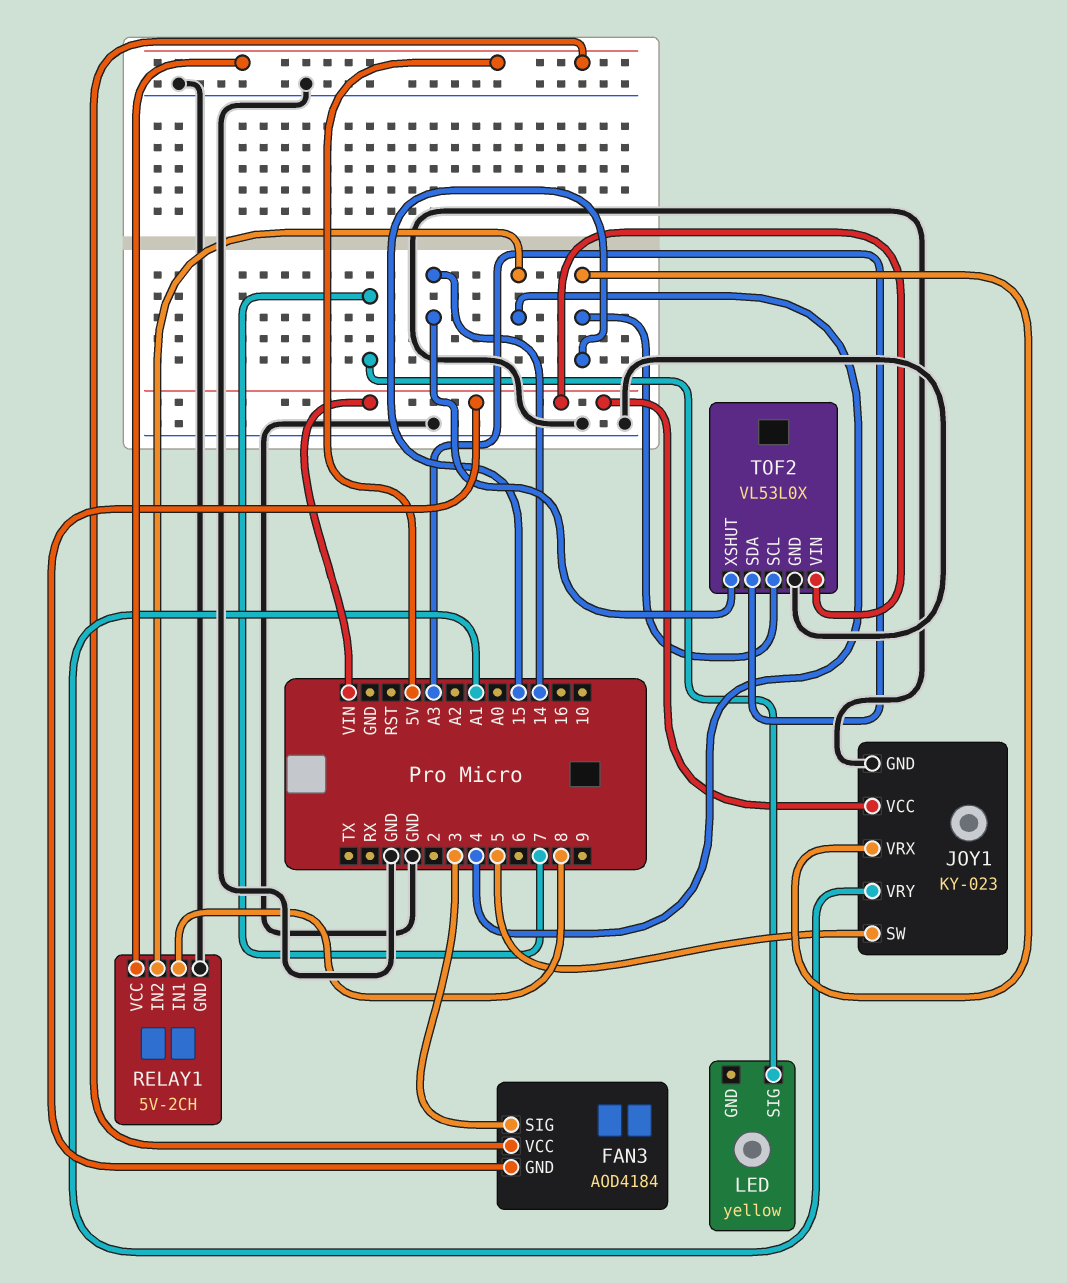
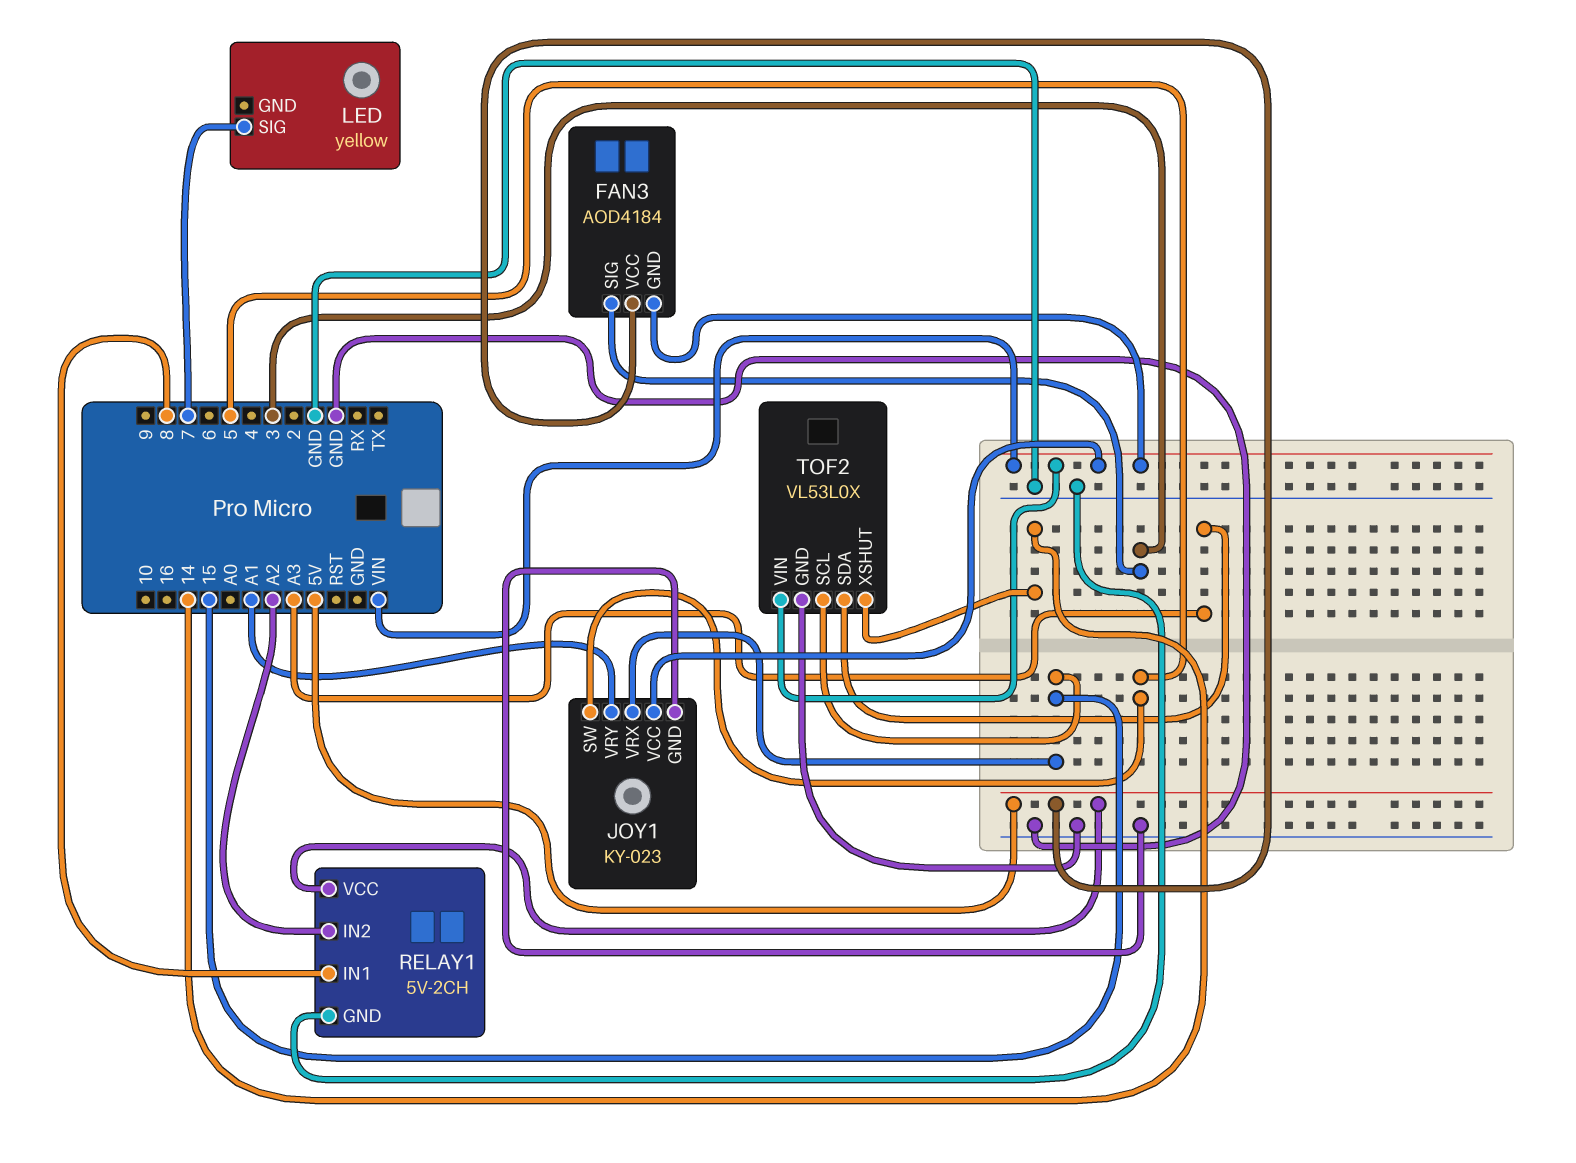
RELAY1 pin IN2: 4 -> A2

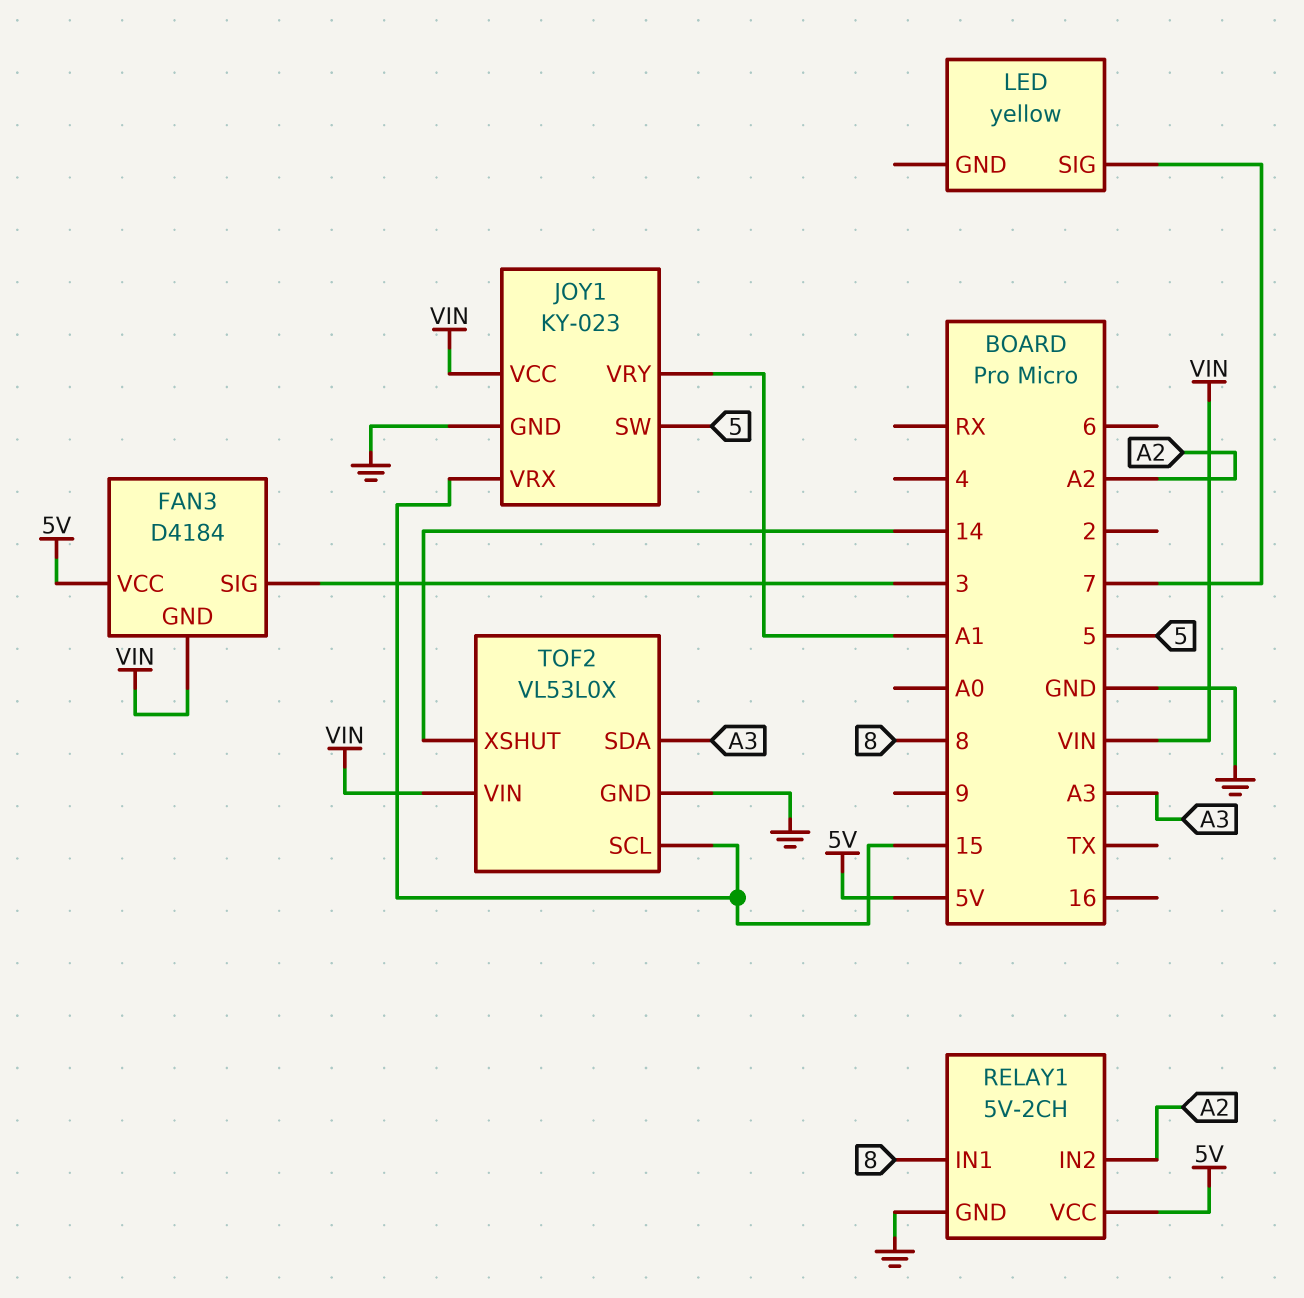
FAN3: AOD4184 -> D4184

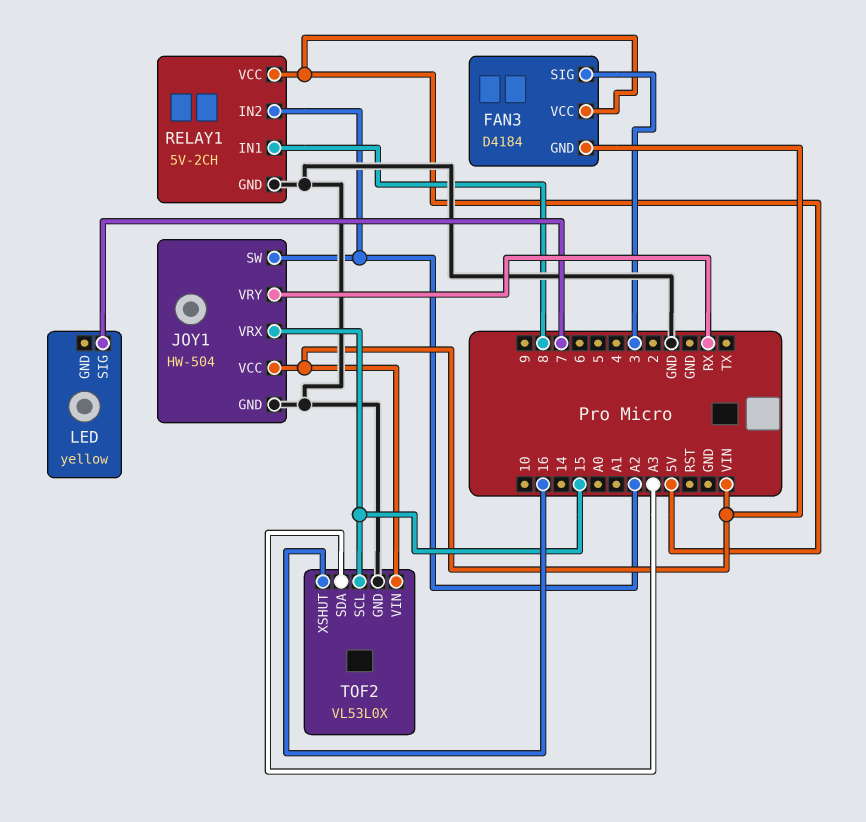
JOY1: KY-023 -> HW-504
JOY1 pin SW: 5 -> A2
JOY1 pin VRY: A1 -> RX
TOF2 pin XSHUT: 14 -> 16

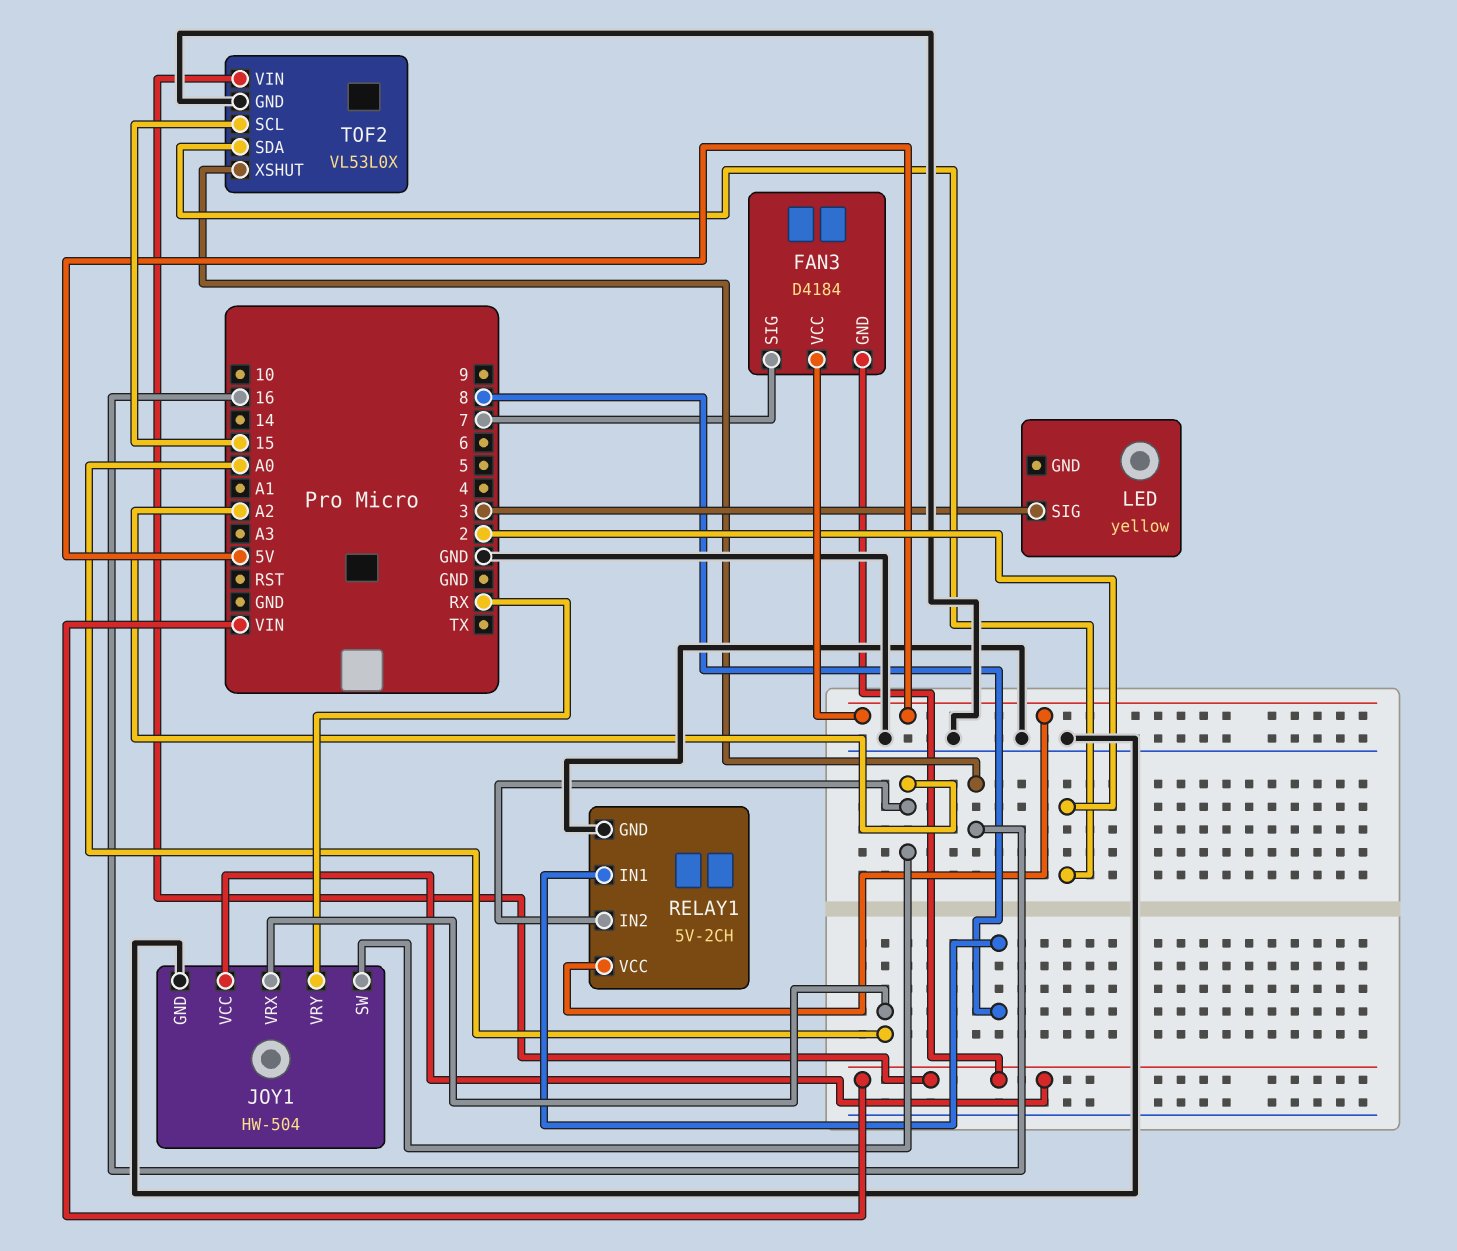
FAN3 pin SIG: 3 -> 7
JOY1 pin VRX: 15 -> A0
LED pin SIG: 7 -> 3
TOF2 pin SDA: A3 -> 2

